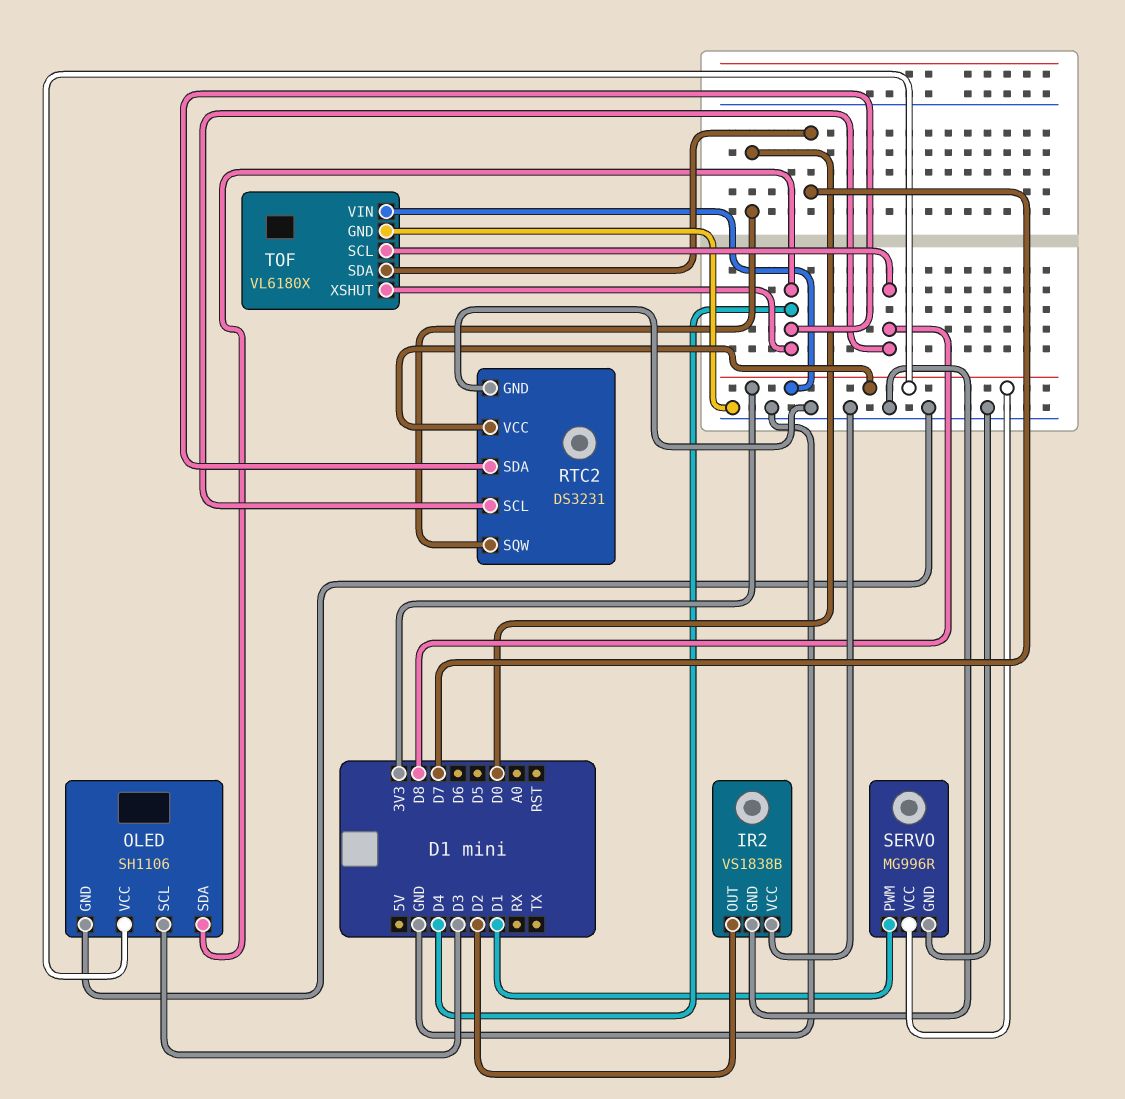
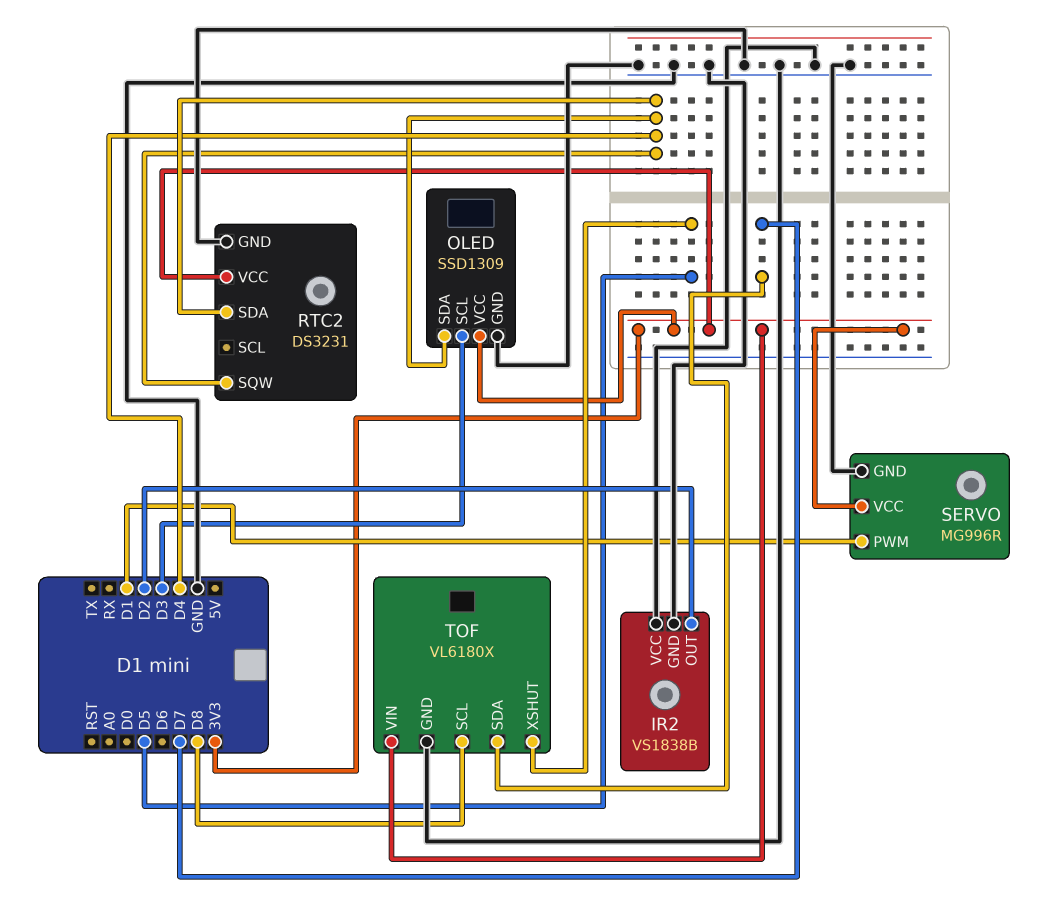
OLED: SH1106 -> SSD1309
RTC2 pin SCL: D8 -> none
RTC2 pin SQW: D0 -> D4
TOF pin XSHUT: D4 -> D5

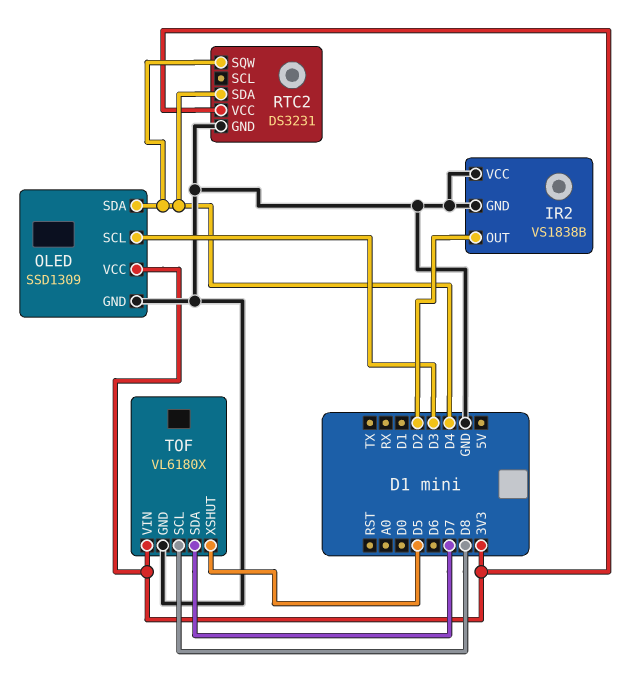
SERVO: MG996R -> none
SERVO pin GND: GND -> none
SERVO pin PWM: D1 -> none
SERVO pin VCC: 3V3 -> none

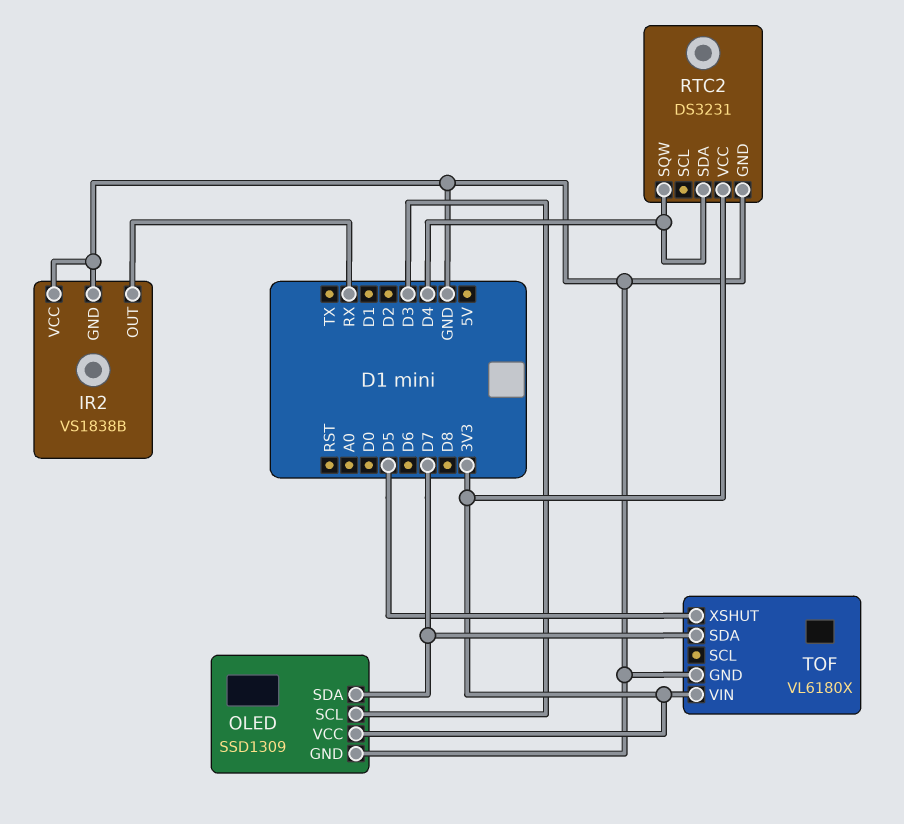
IR2 pin OUT: D2 -> RX
OLED pin SDA: D4 -> D7
TOF pin SCL: D8 -> none

